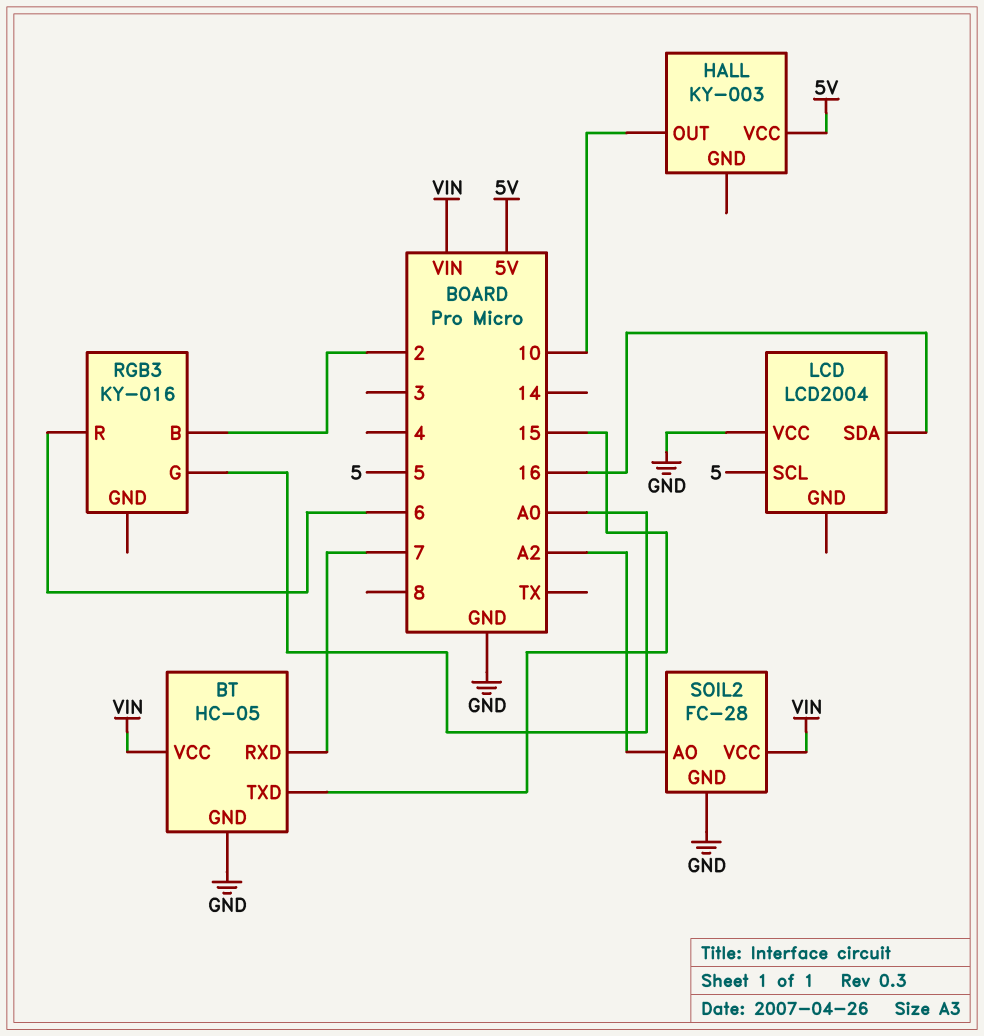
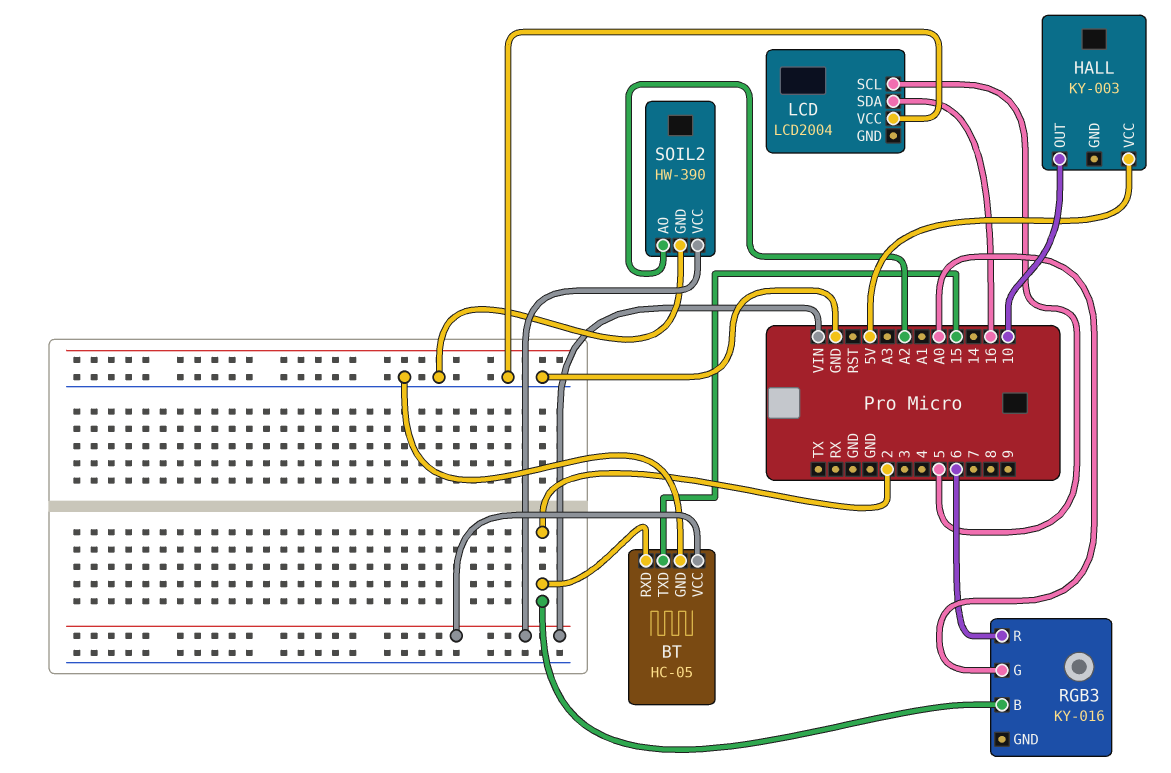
BT pin RXD: 7 -> 2
SOIL2: FC-28 -> HW-390

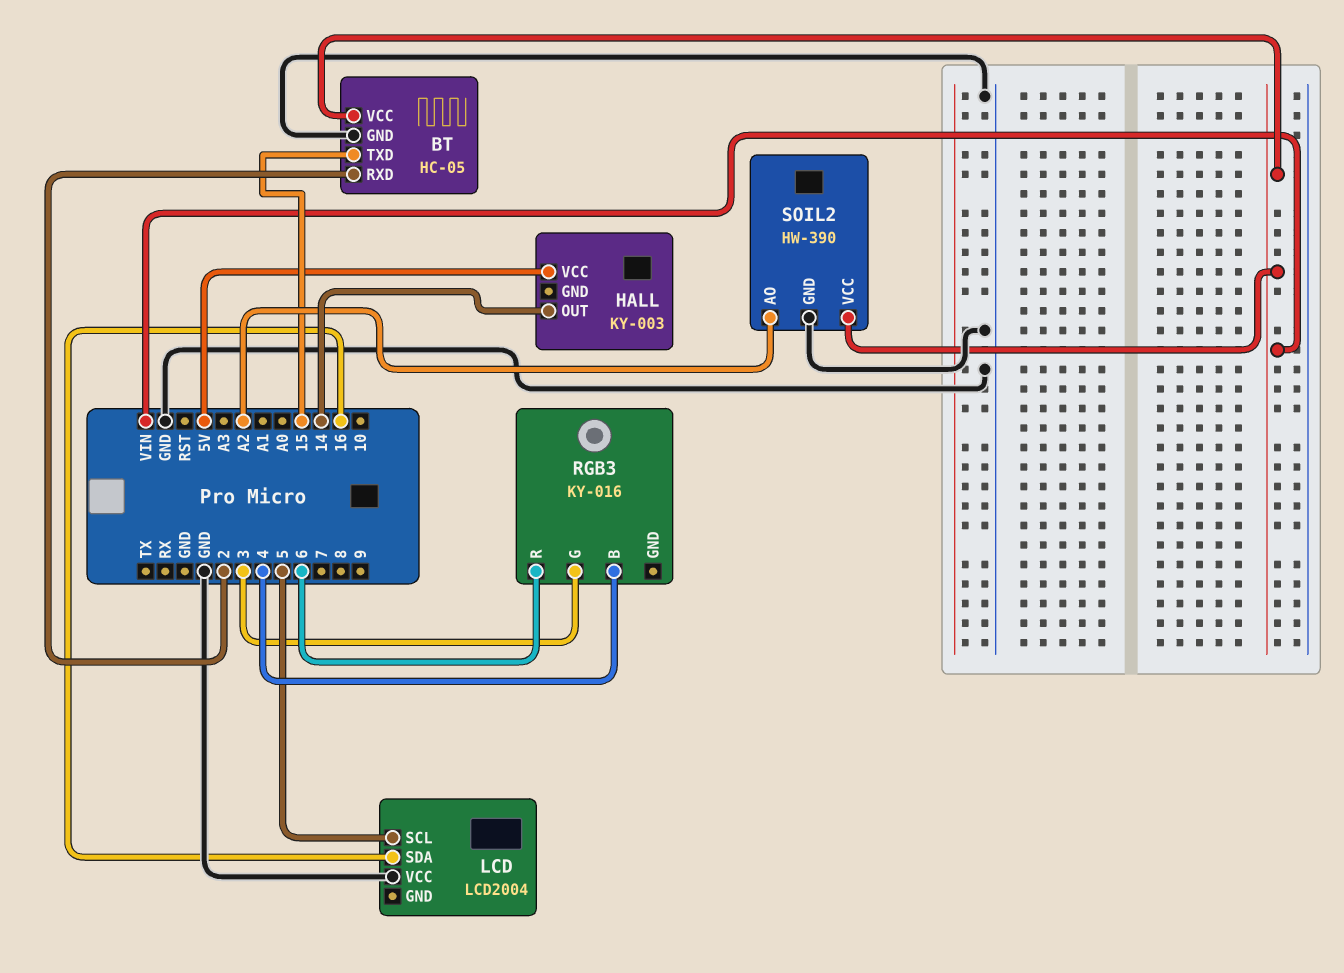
HALL pin OUT: 10 -> 14
RGB3 pin B: 2 -> 4
RGB3 pin G: A0 -> 3

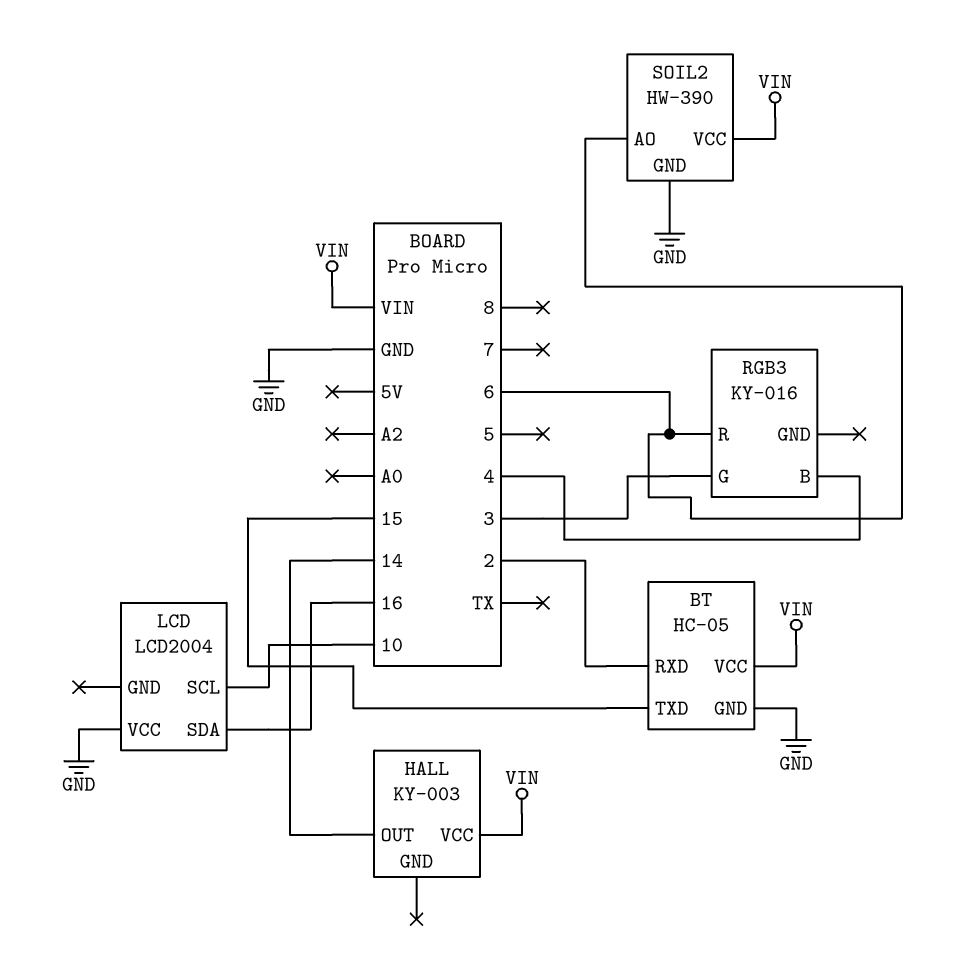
HALL pin VCC: 5V -> VIN
LCD pin SCL: 5 -> 10
SOIL2 pin AO: A2 -> 6

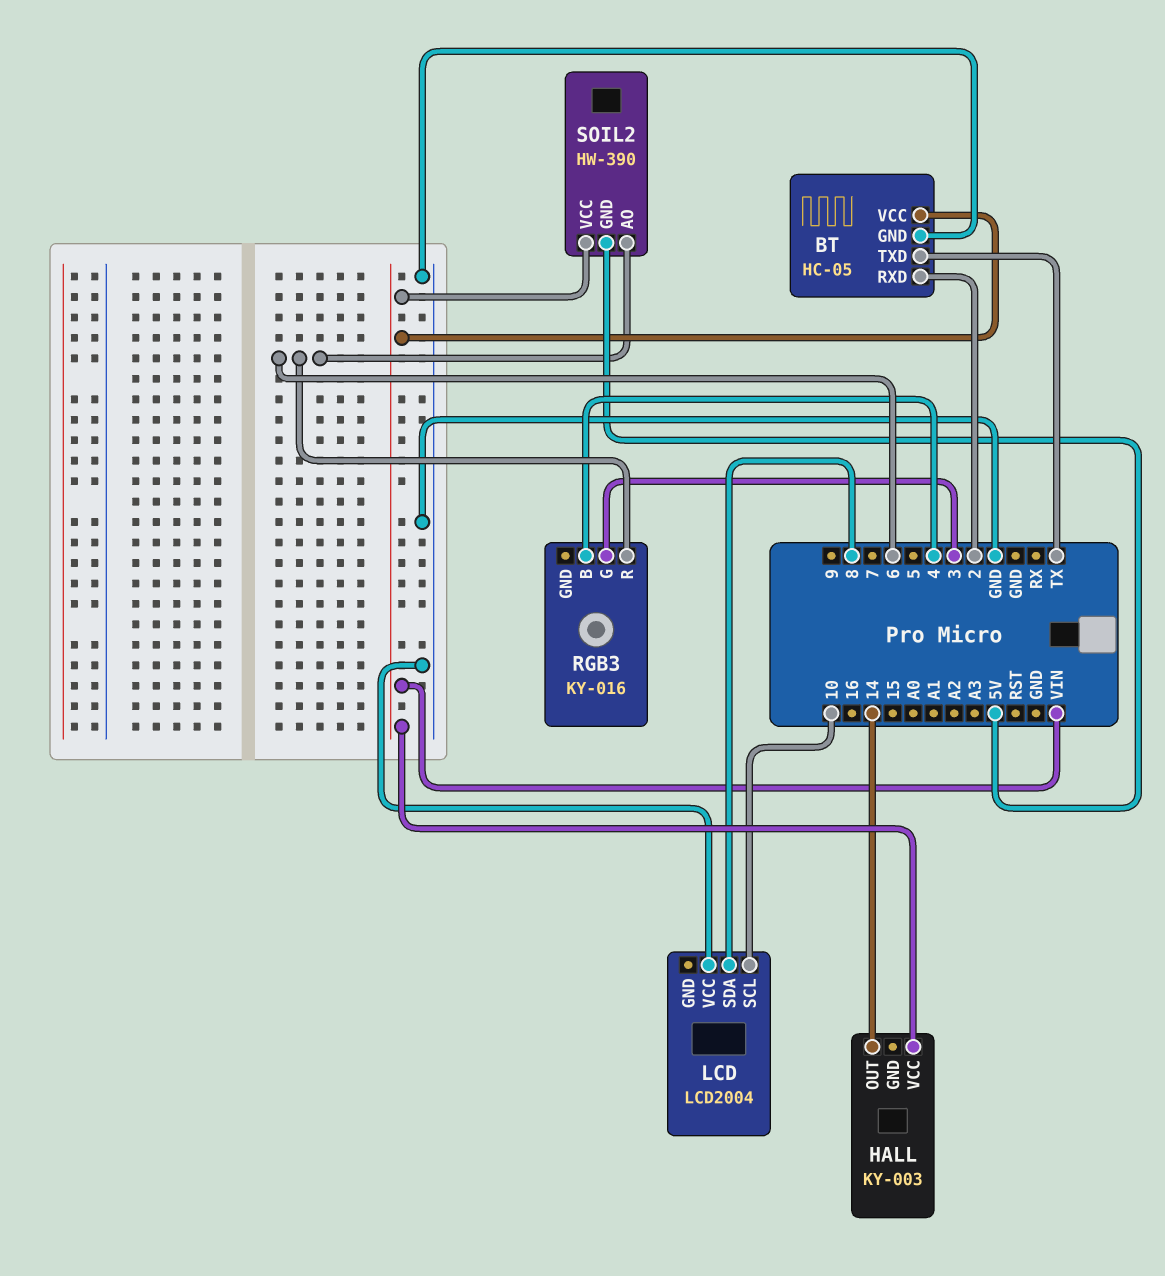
BT pin TXD: 15 -> TX
LCD pin SDA: 16 -> 8
SOIL2 pin GND: GND -> 5V

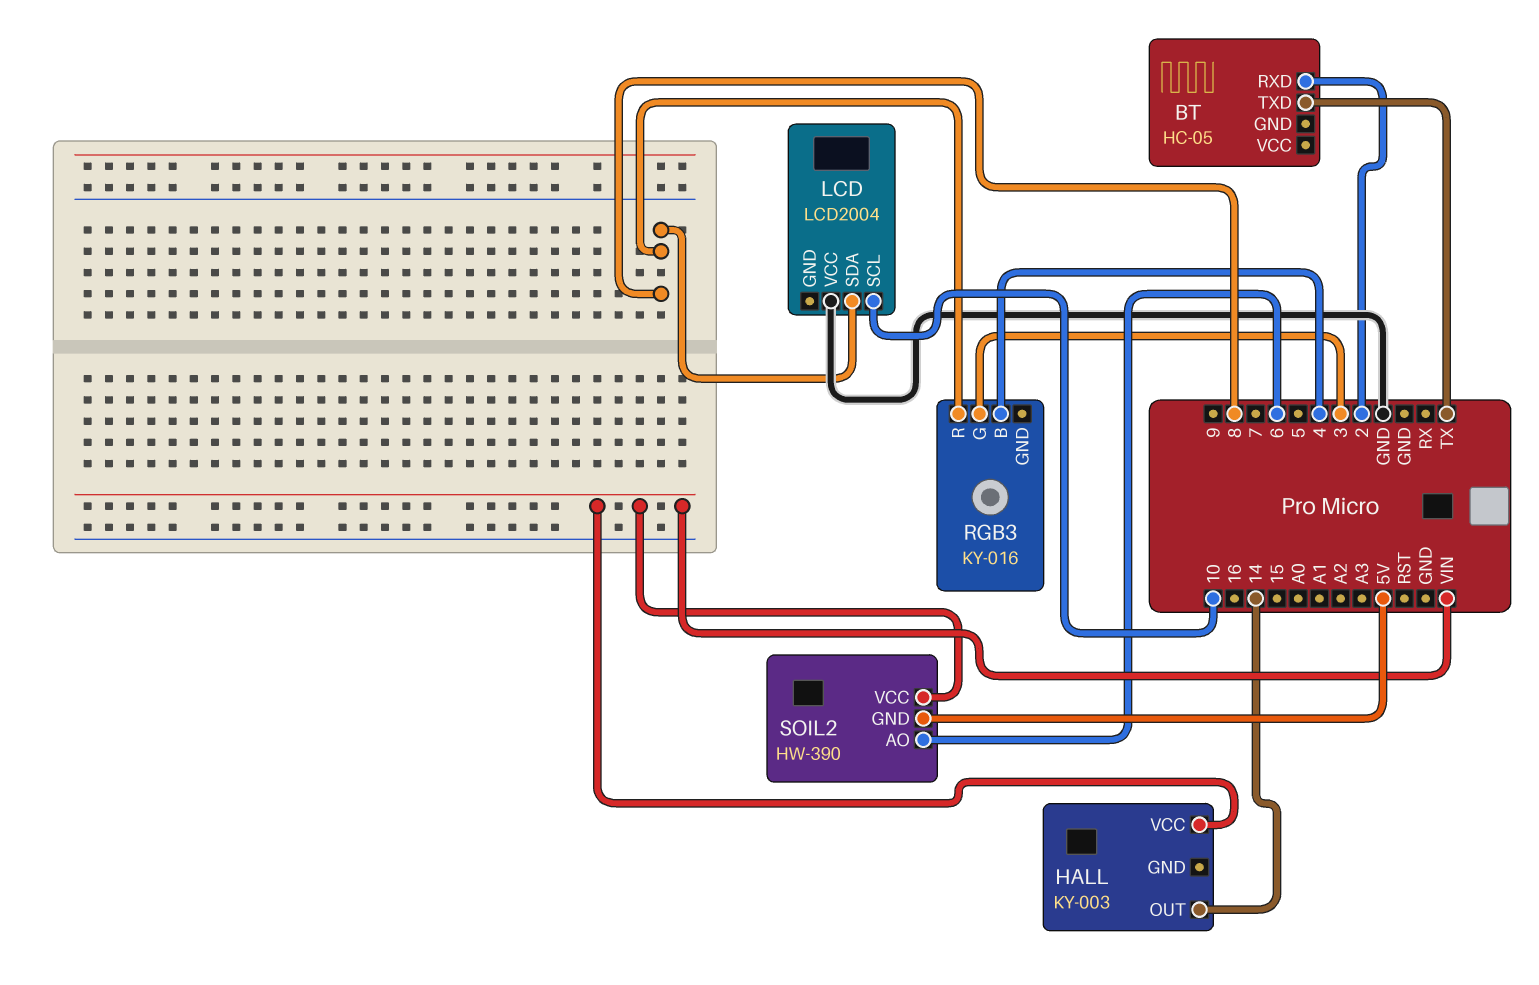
BT pin GND: GND -> none
BT pin VCC: VIN -> none
RGB3 pin R: 6 -> 8

